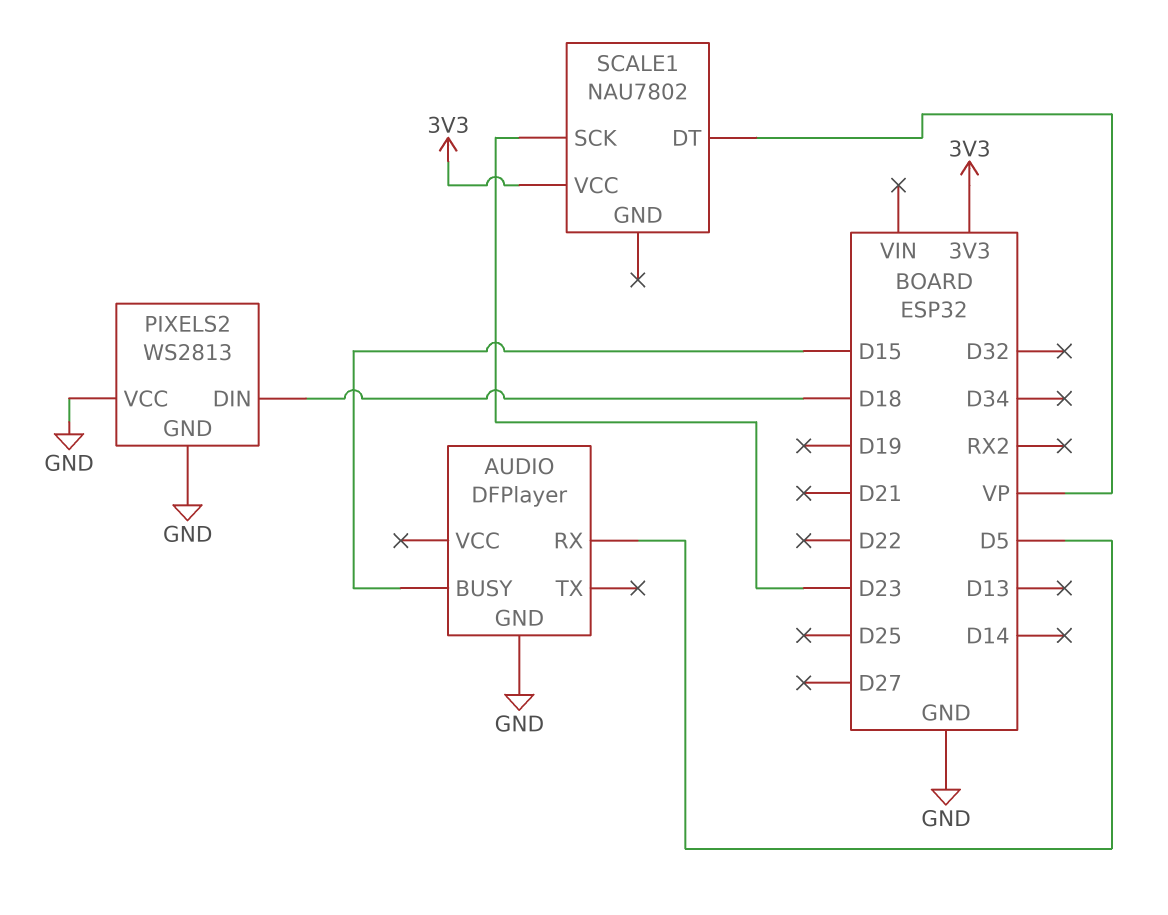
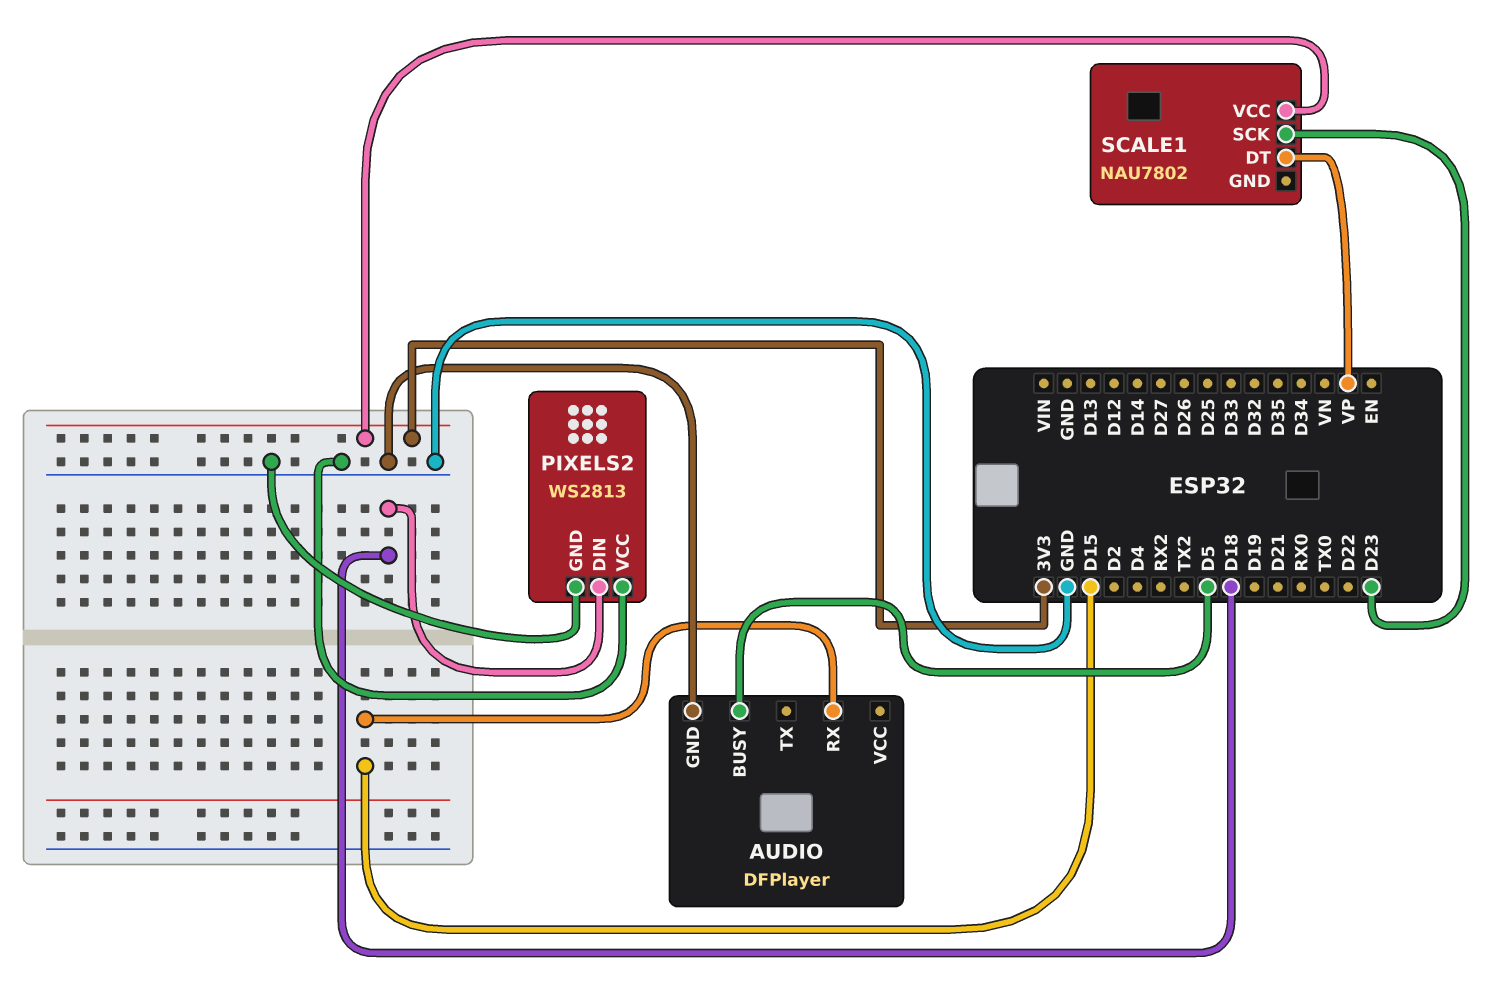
AUDIO pin BUSY: D15 -> D5
AUDIO pin RX: D5 -> D15

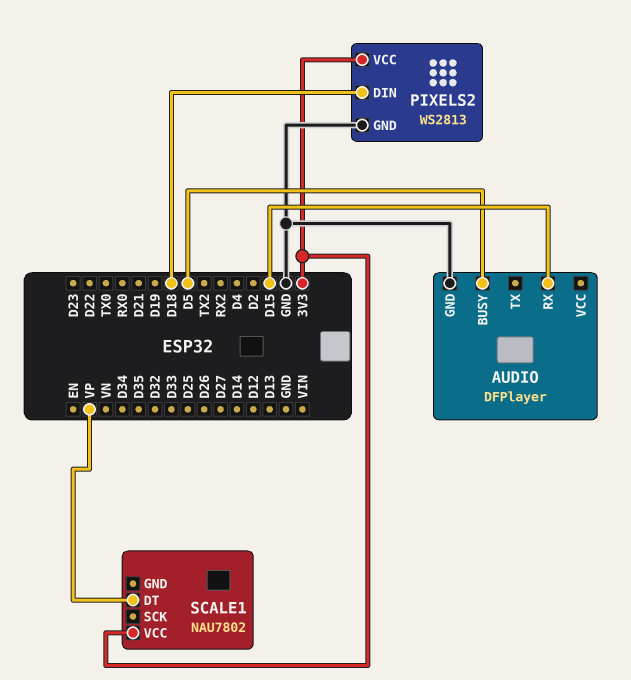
PIXELS2 pin VCC: GND -> 3V3
SCALE1 pin SCK: D23 -> none

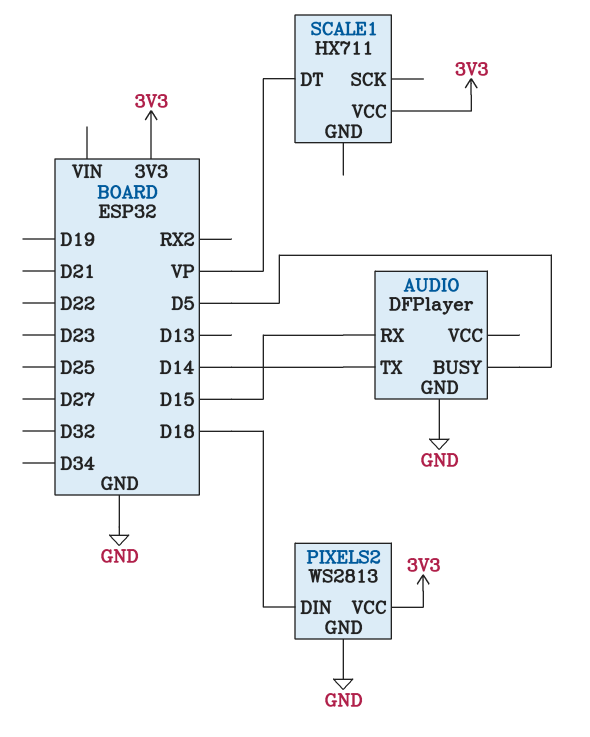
AUDIO pin TX: none -> D14
SCALE1: NAU7802 -> HX711

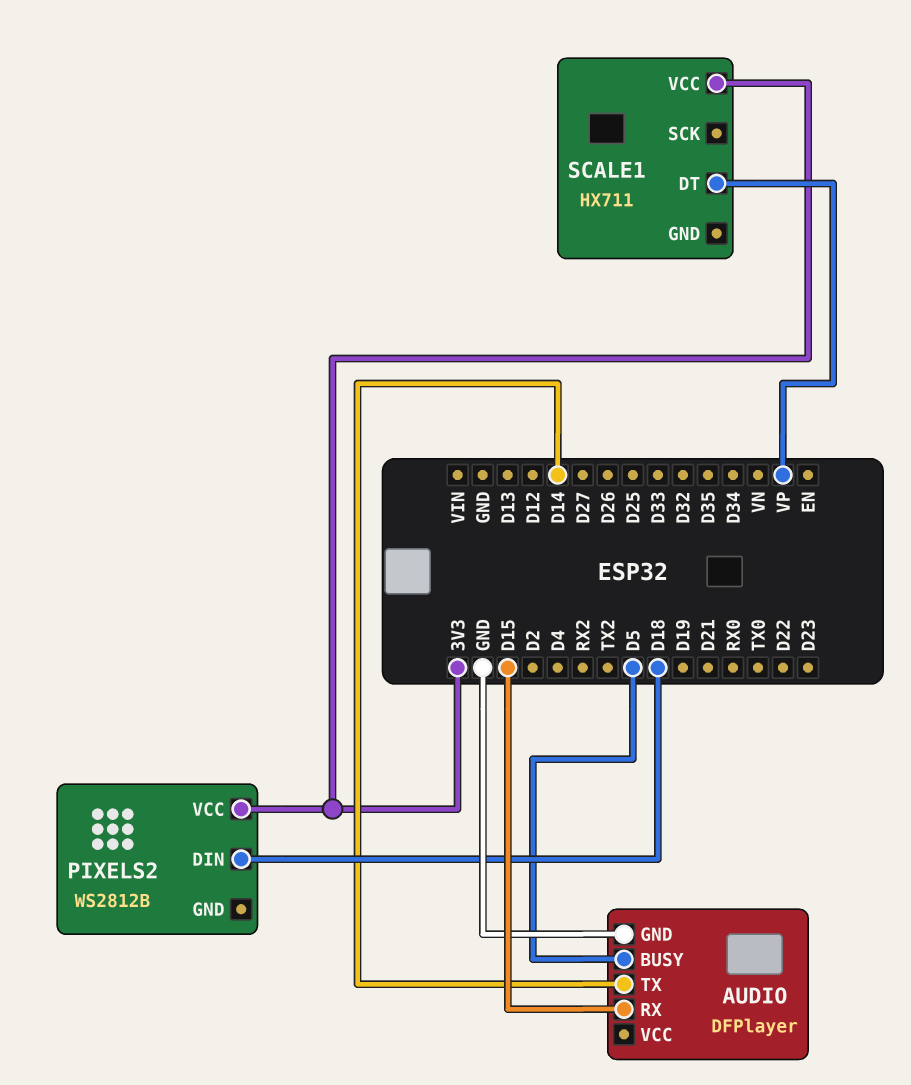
PIXELS2: WS2813 -> WS2812B
PIXELS2 pin GND: GND -> none

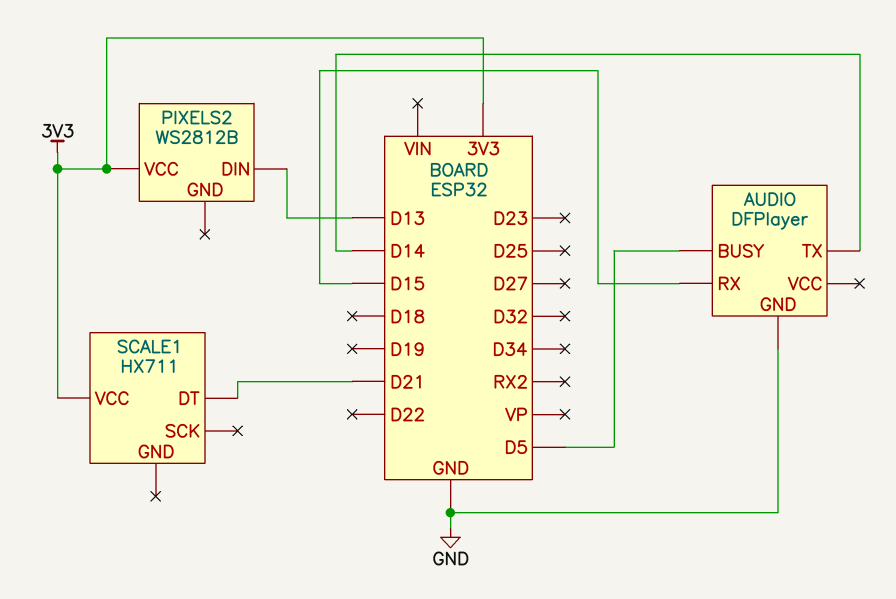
PIXELS2 pin DIN: D18 -> D13
SCALE1 pin DT: VP -> D21

